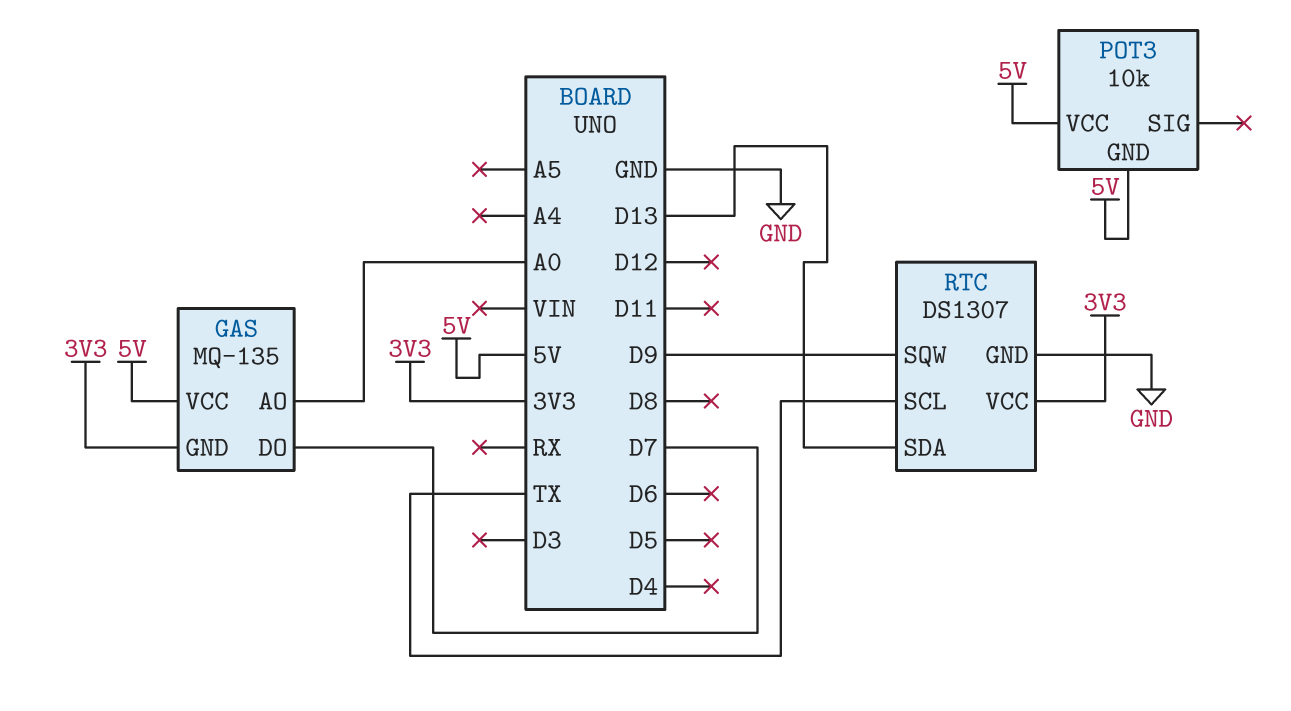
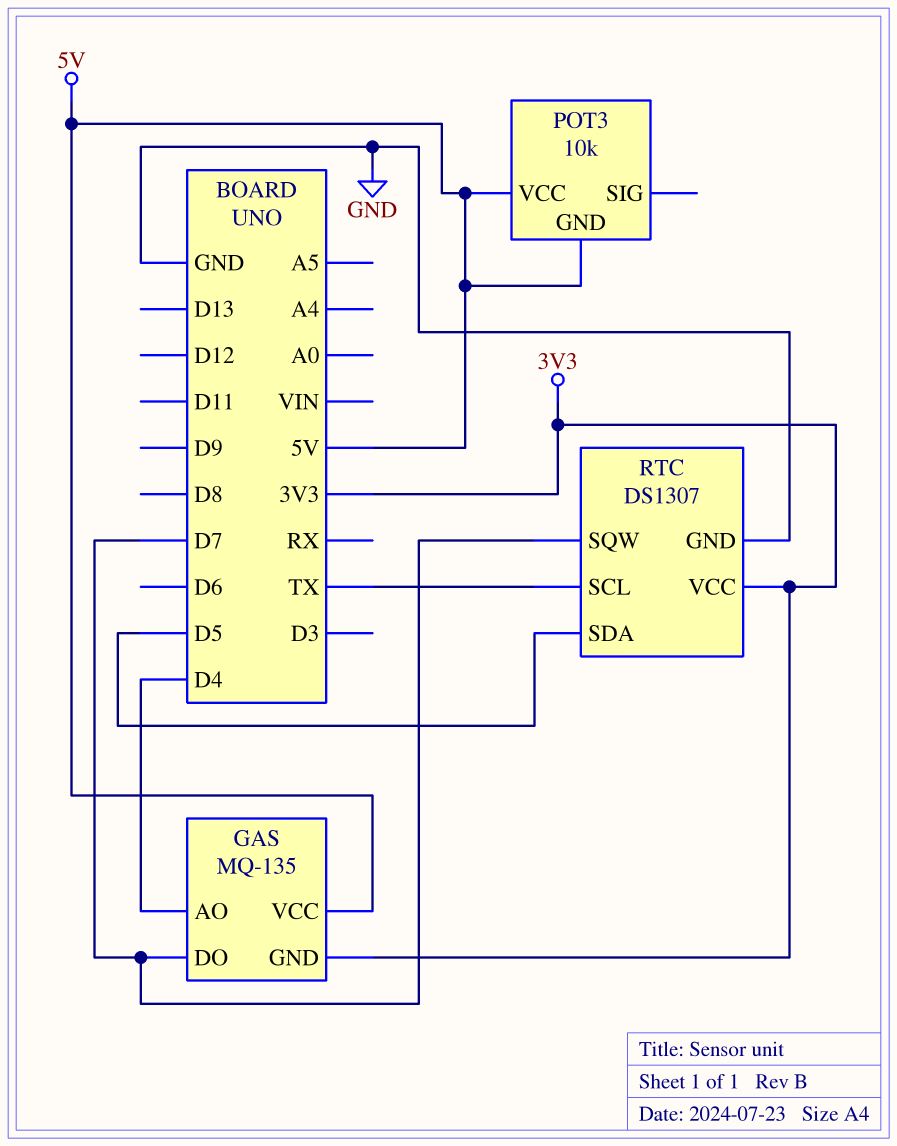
GAS pin AO: A0 -> D4
RTC pin SDA: D13 -> D5
RTC pin SQW: D9 -> D7

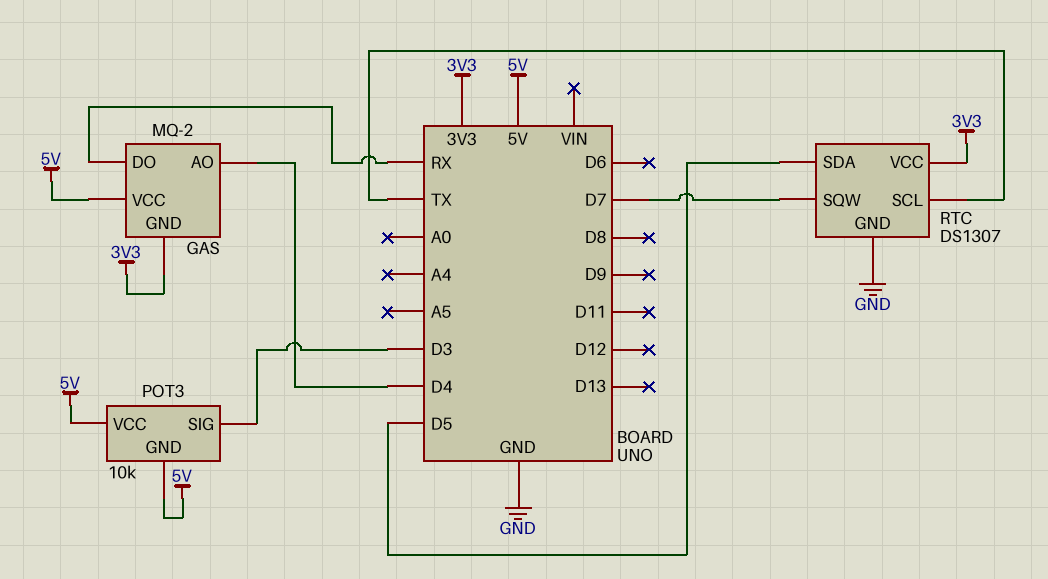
GAS: MQ-135 -> MQ-2
GAS pin DO: D7 -> RX
POT3 pin SIG: none -> D3

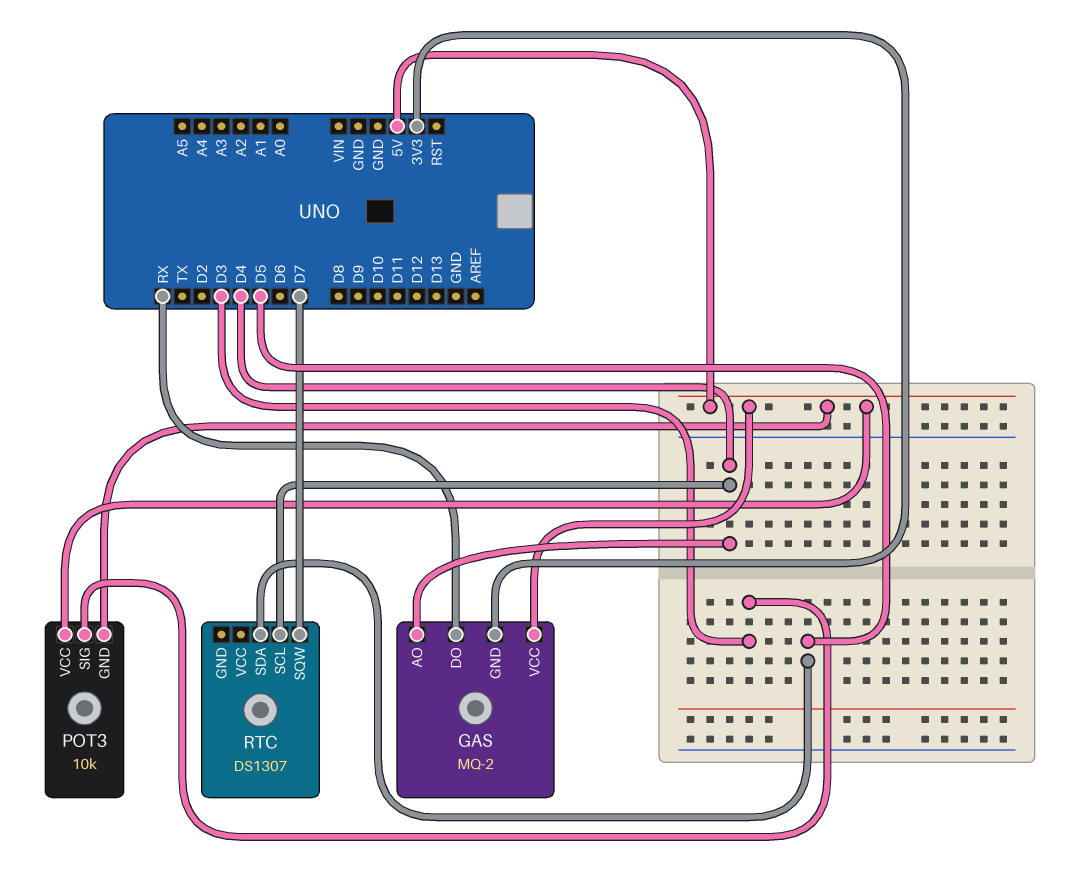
RTC pin GND: GND -> none
RTC pin SCL: TX -> D4
RTC pin VCC: 3V3 -> none

